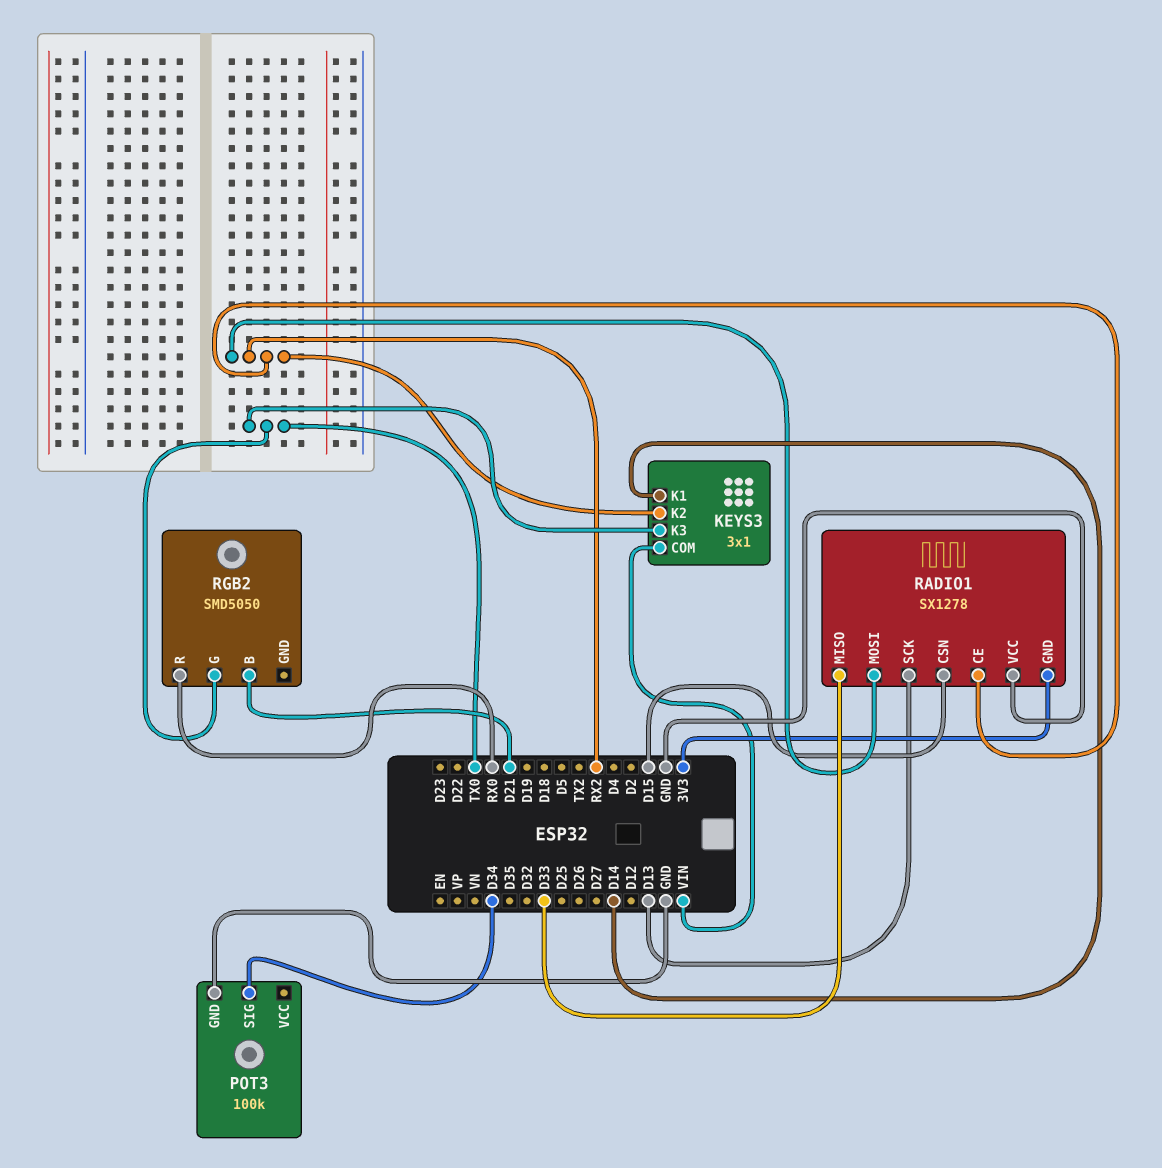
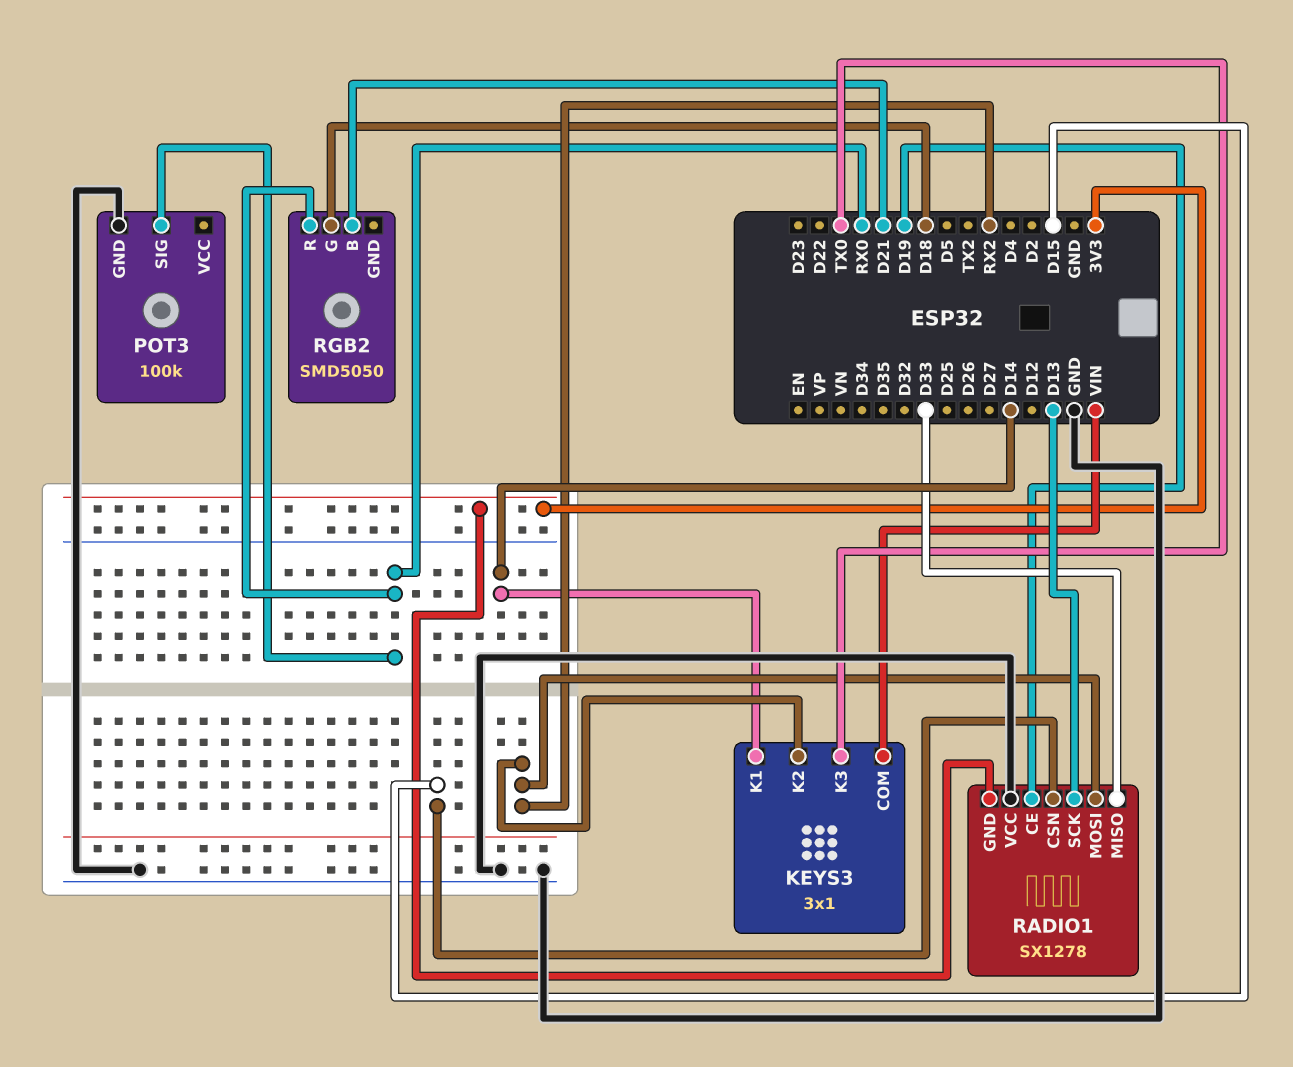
POT3 pin SIG: D34 -> RX0
RADIO1 pin CE: RX2 -> D19
RGB2 pin G: TX0 -> D18

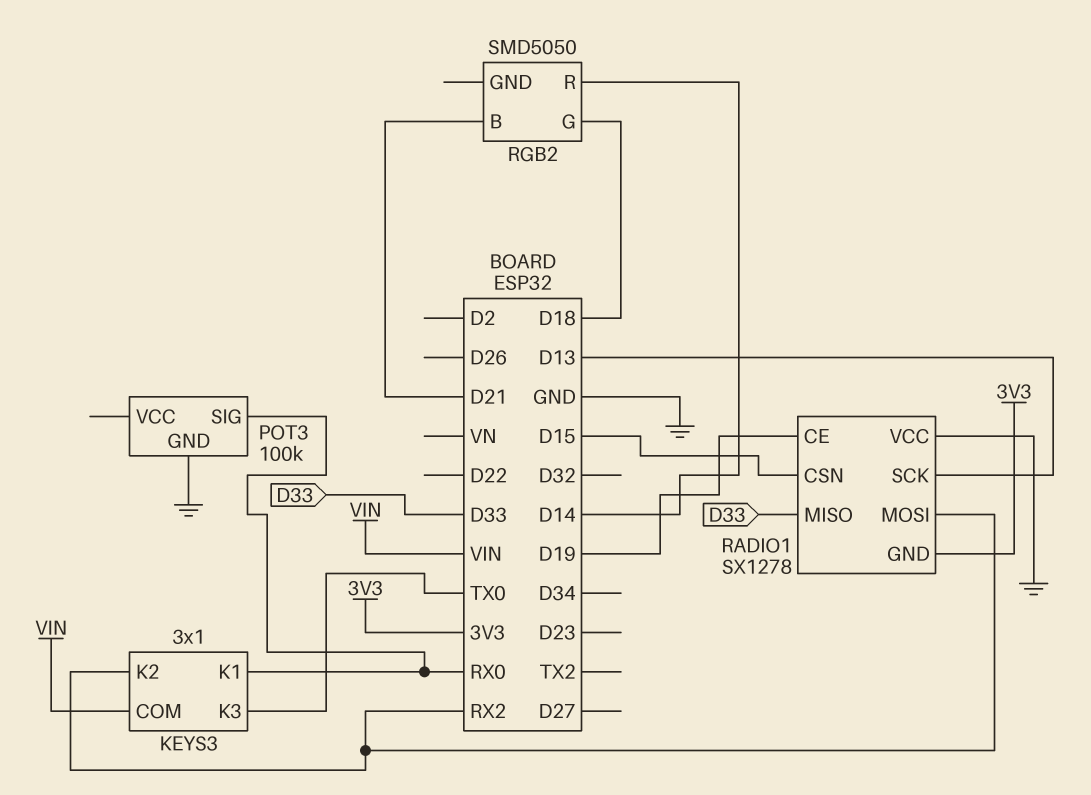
KEYS3 pin K1: D14 -> RX0
RGB2 pin R: RX0 -> D14

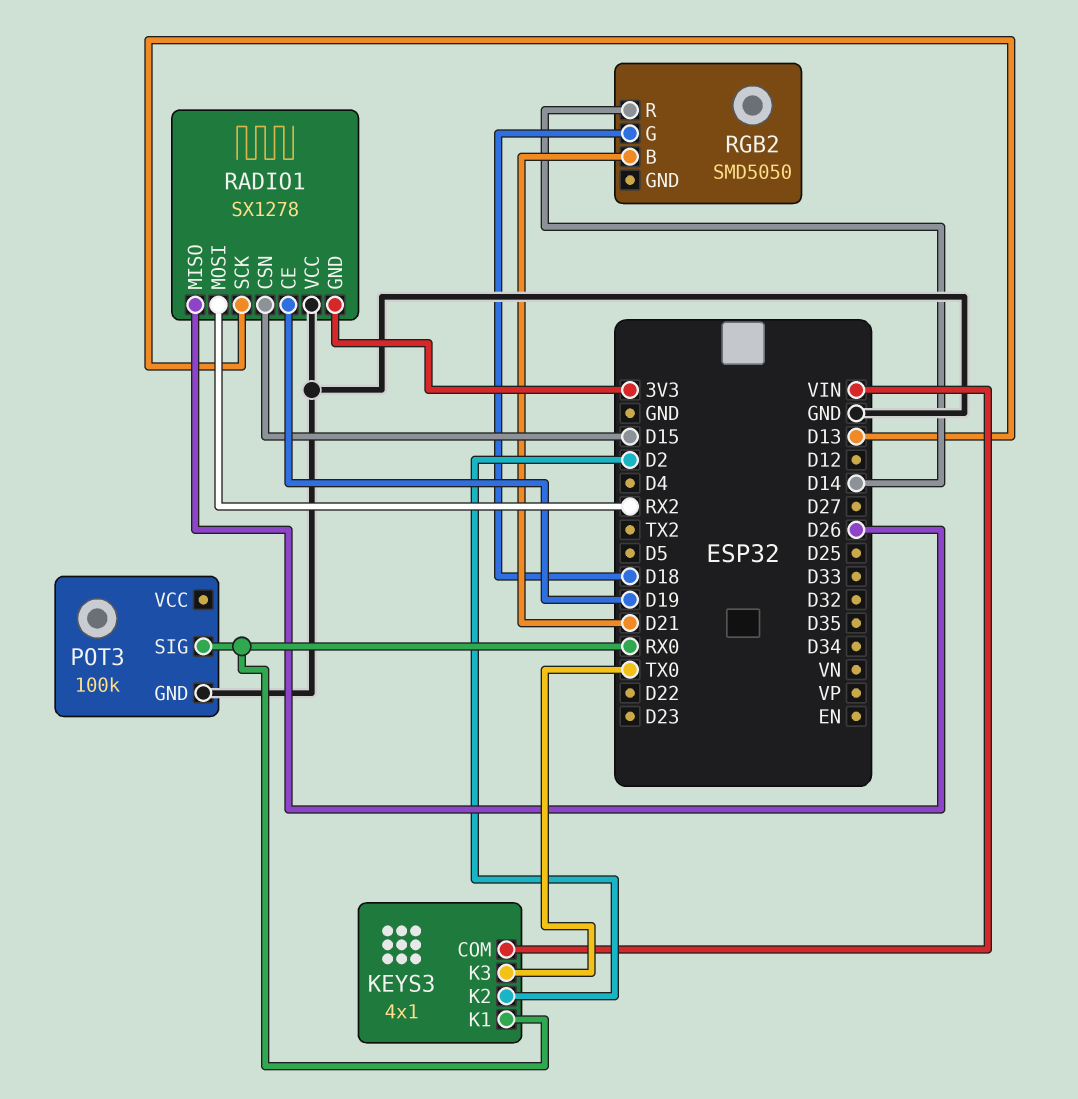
KEYS3: 3x1 -> 4x1
KEYS3 pin K2: RX2 -> D2
RADIO1 pin MISO: D33 -> D26

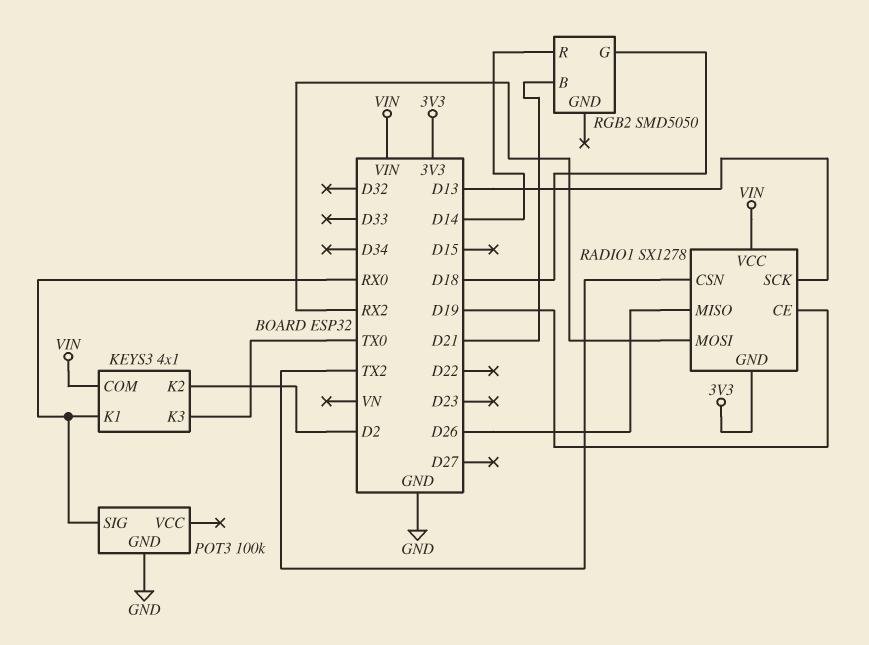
RADIO1 pin CSN: D15 -> TX2
RADIO1 pin VCC: GND -> VIN

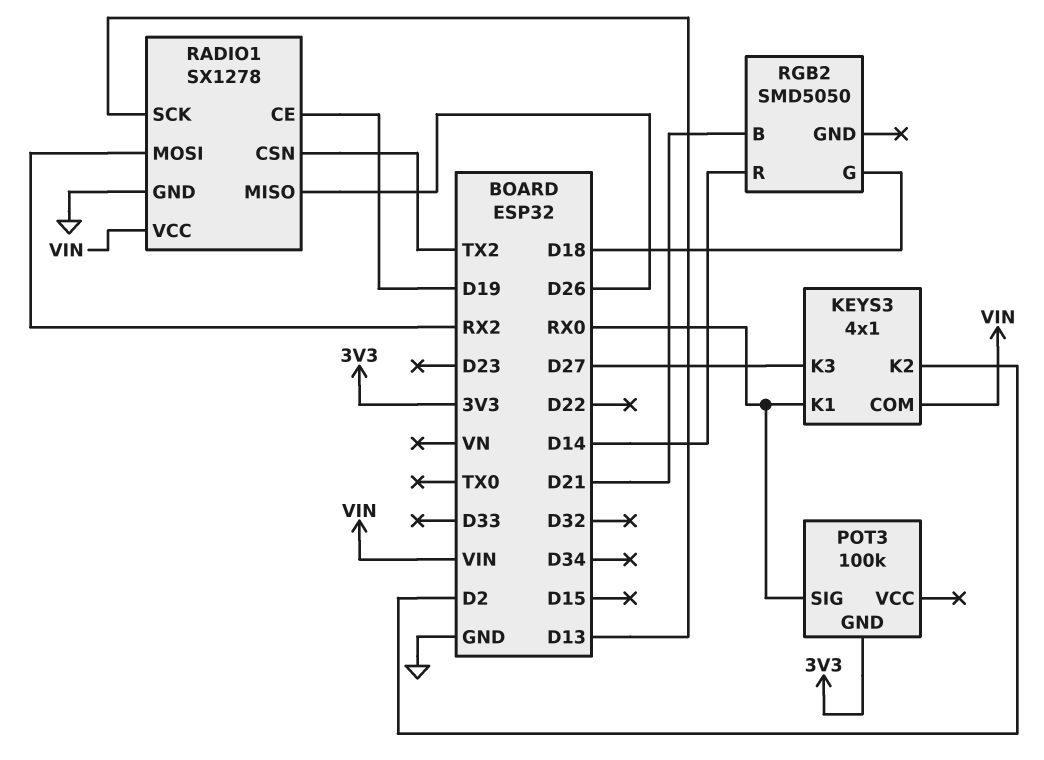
KEYS3 pin K3: TX0 -> D27
POT3 pin GND: GND -> 3V3
RADIO1 pin GND: 3V3 -> GND

